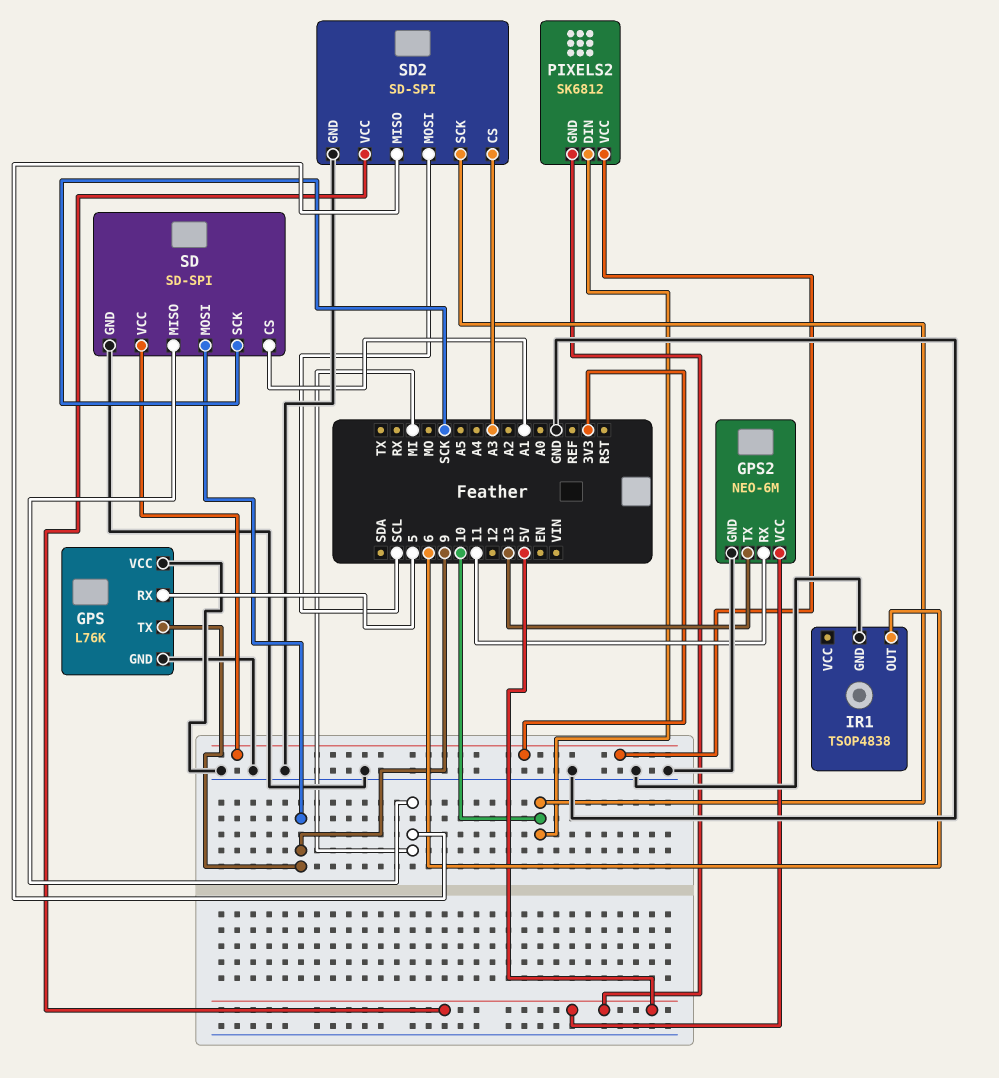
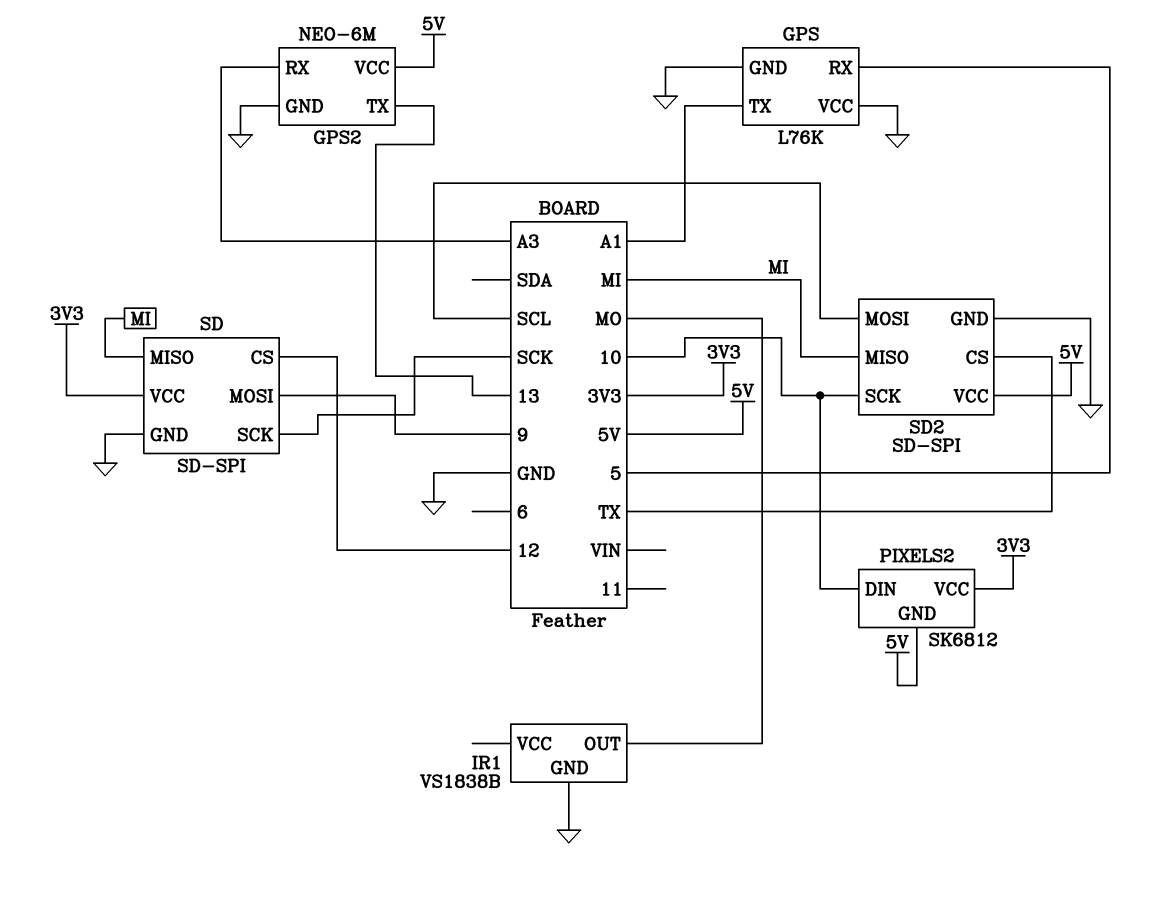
GPS pin TX: 9 -> A1
GPS2 pin RX: 11 -> A3
IR1: TSOP4838 -> VS1838B
IR1 pin OUT: 6 -> MO
SD pin CS: A1 -> 12
SD2 pin CS: A3 -> TX

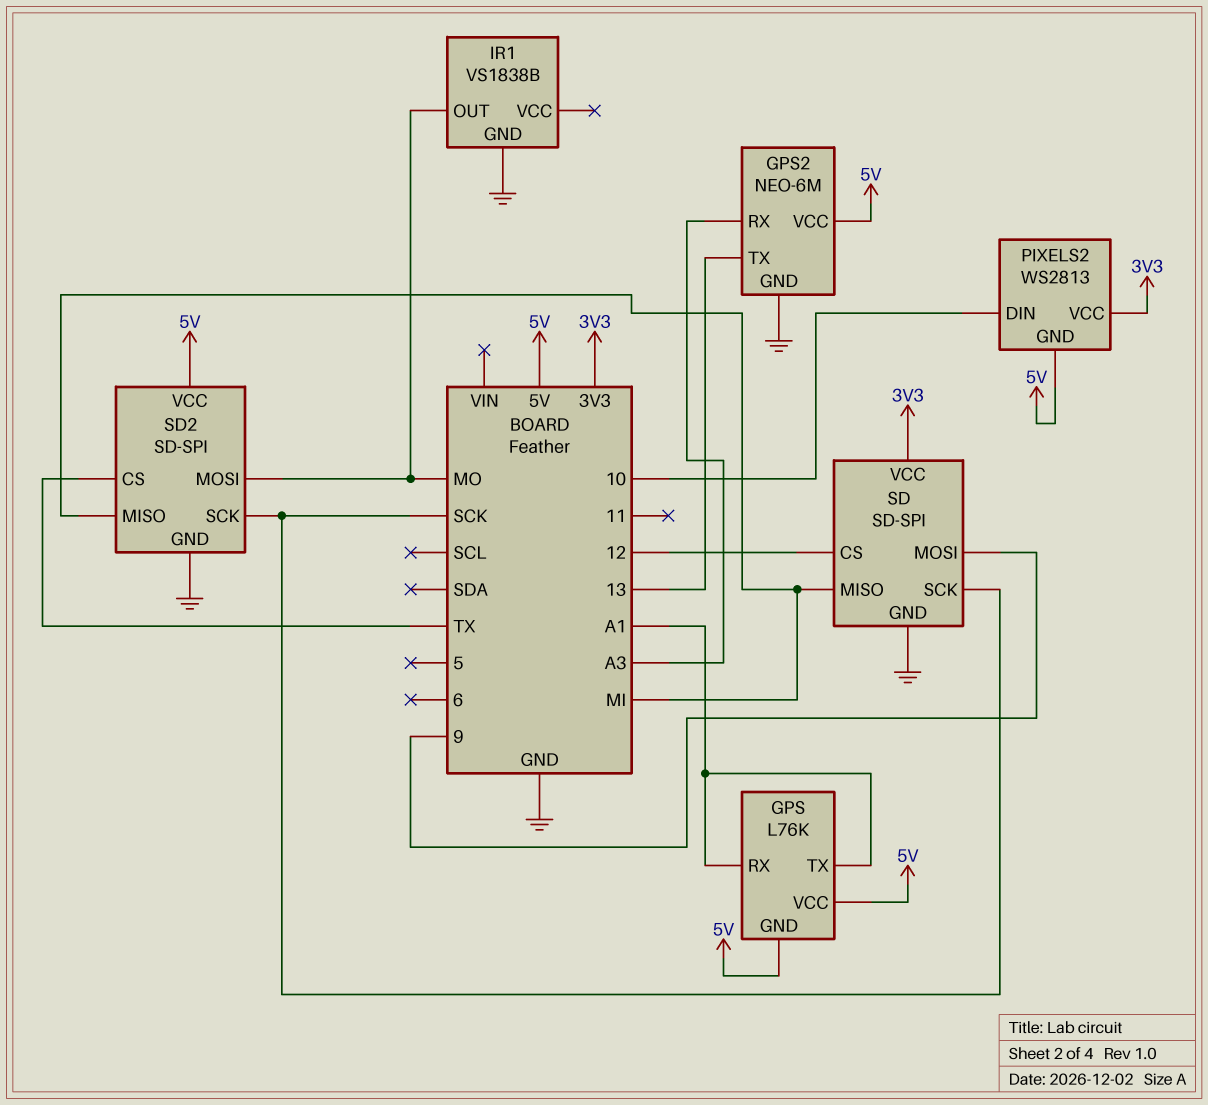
GPS pin GND: GND -> 5V
GPS pin RX: 5 -> A1
GPS pin VCC: GND -> 5V
PIXELS2: SK6812 -> WS2813
SD2 pin MOSI: SCL -> MO
SD2 pin SCK: 10 -> SCK

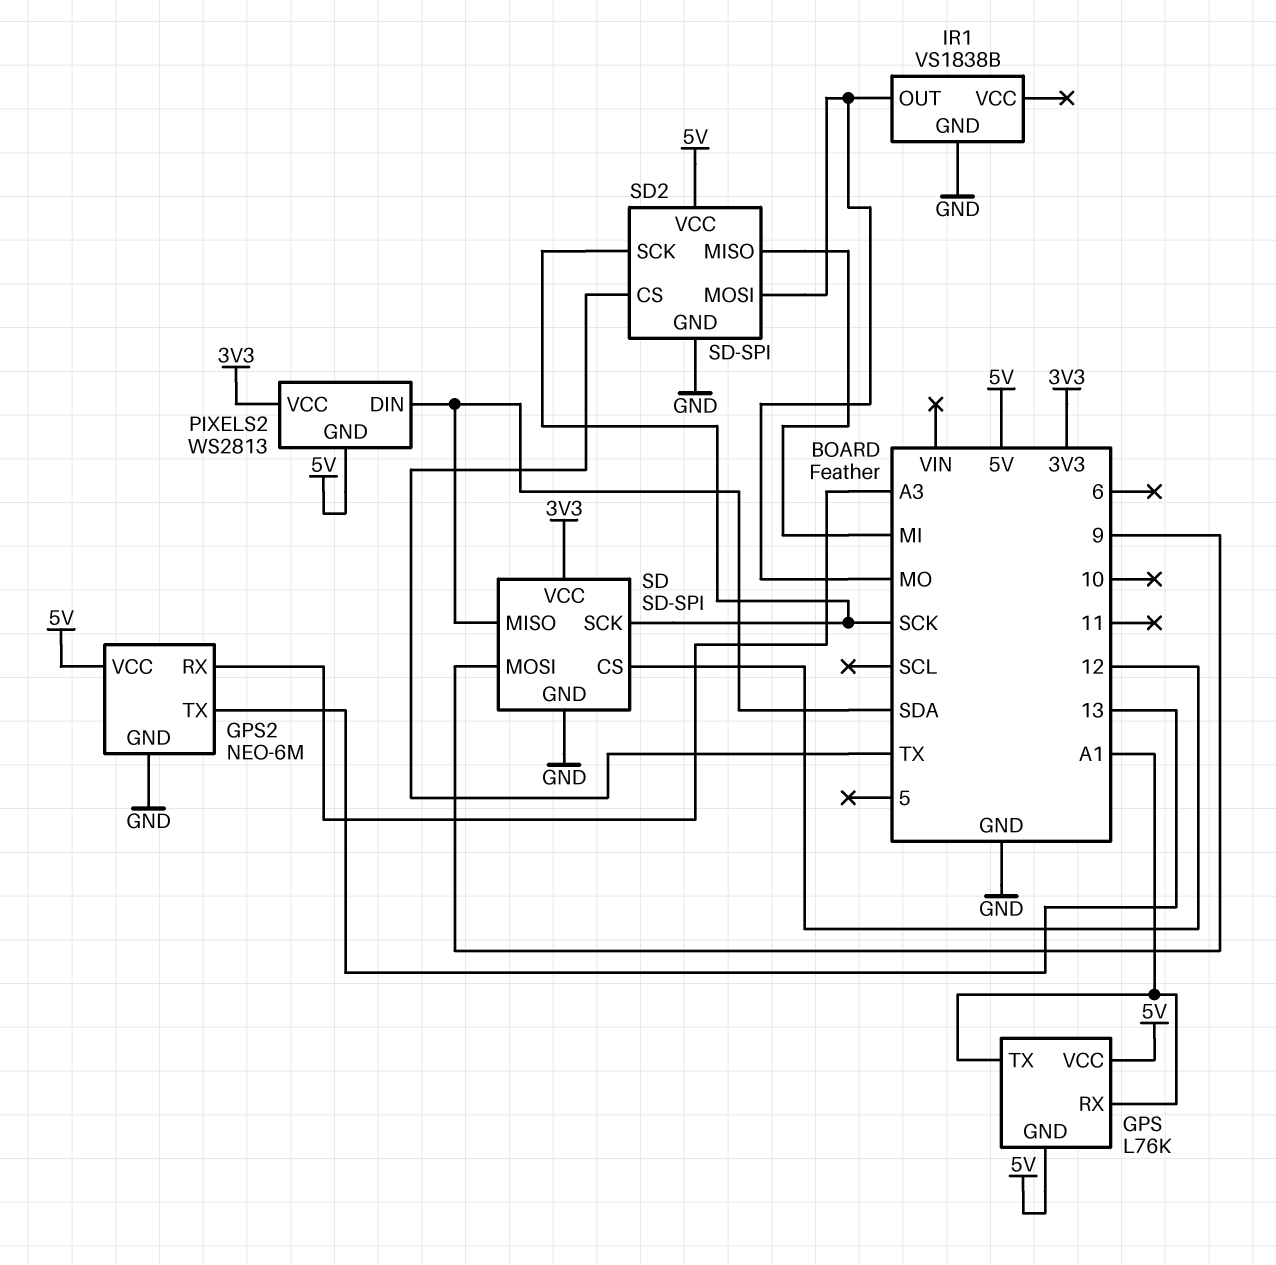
PIXELS2 pin DIN: 10 -> SDA
SD pin MISO: MI -> SDA

